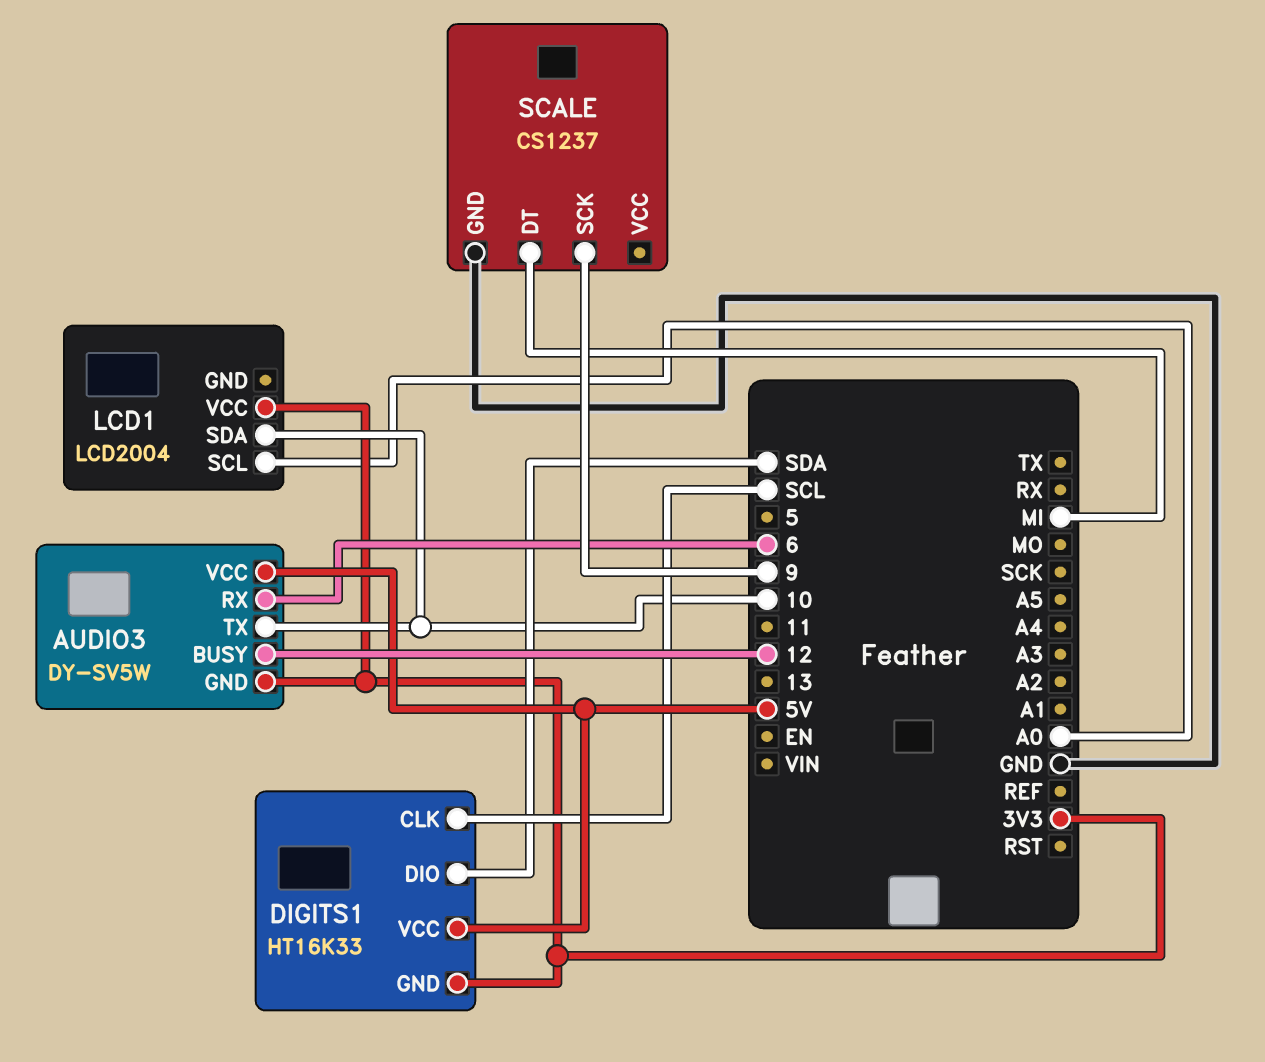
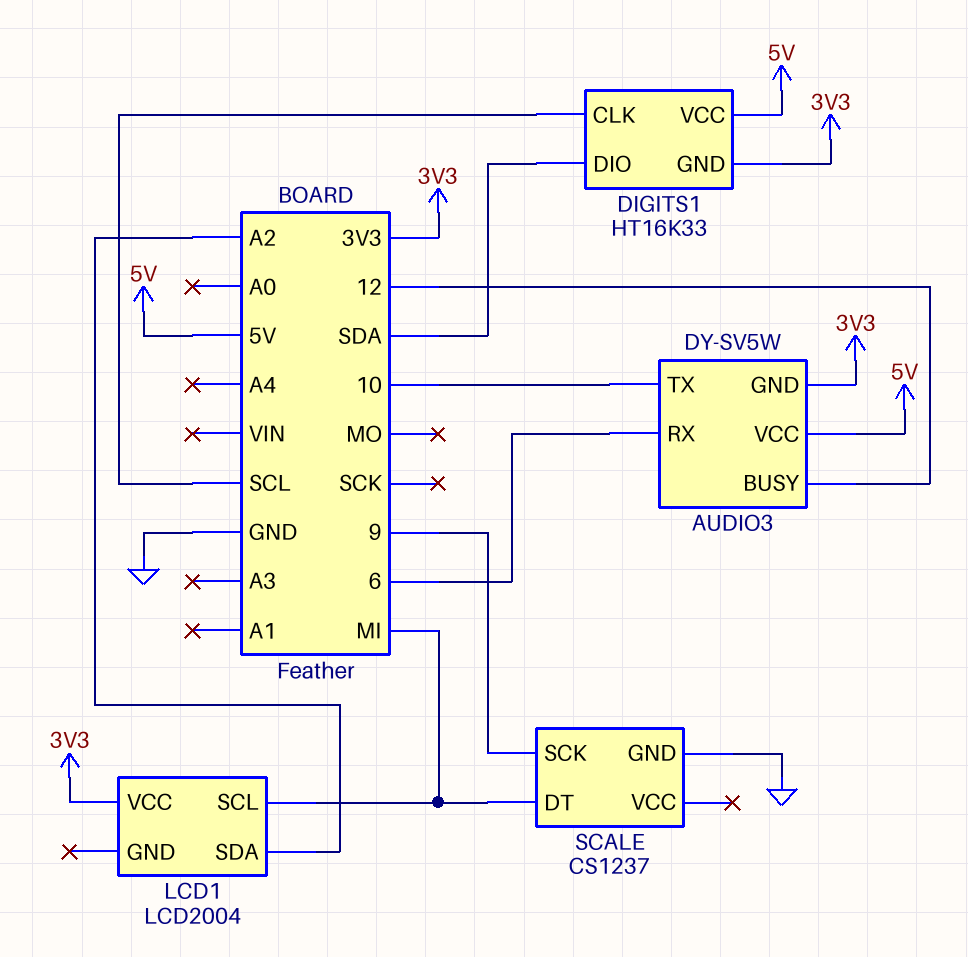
LCD1 pin SCL: A0 -> MI
LCD1 pin SDA: 10 -> A2

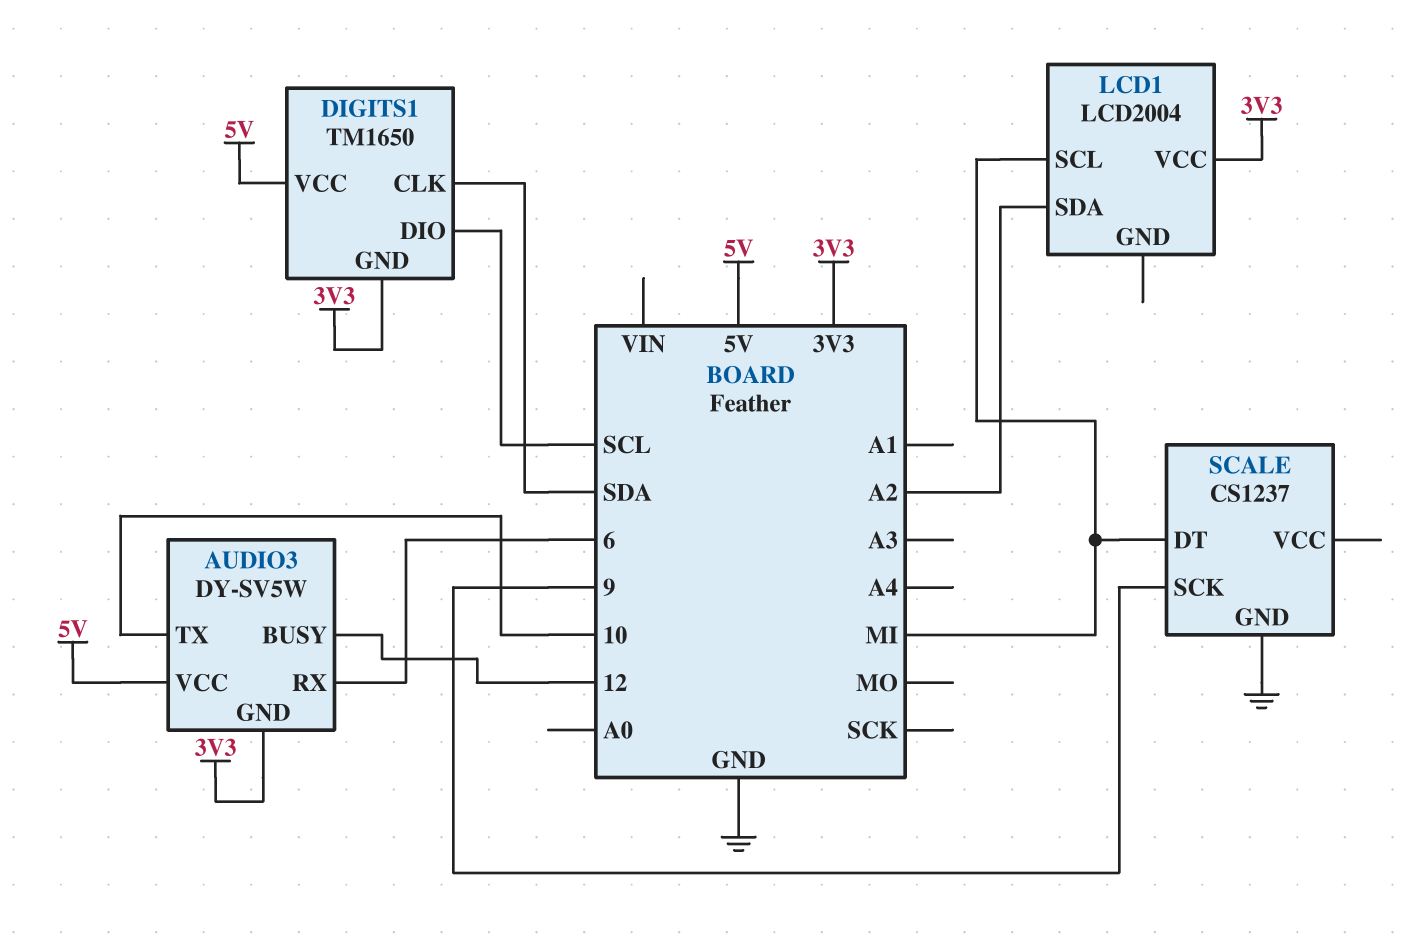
DIGITS1: HT16K33 -> TM1650
DIGITS1 pin CLK: SCL -> SDA
DIGITS1 pin DIO: SDA -> SCL

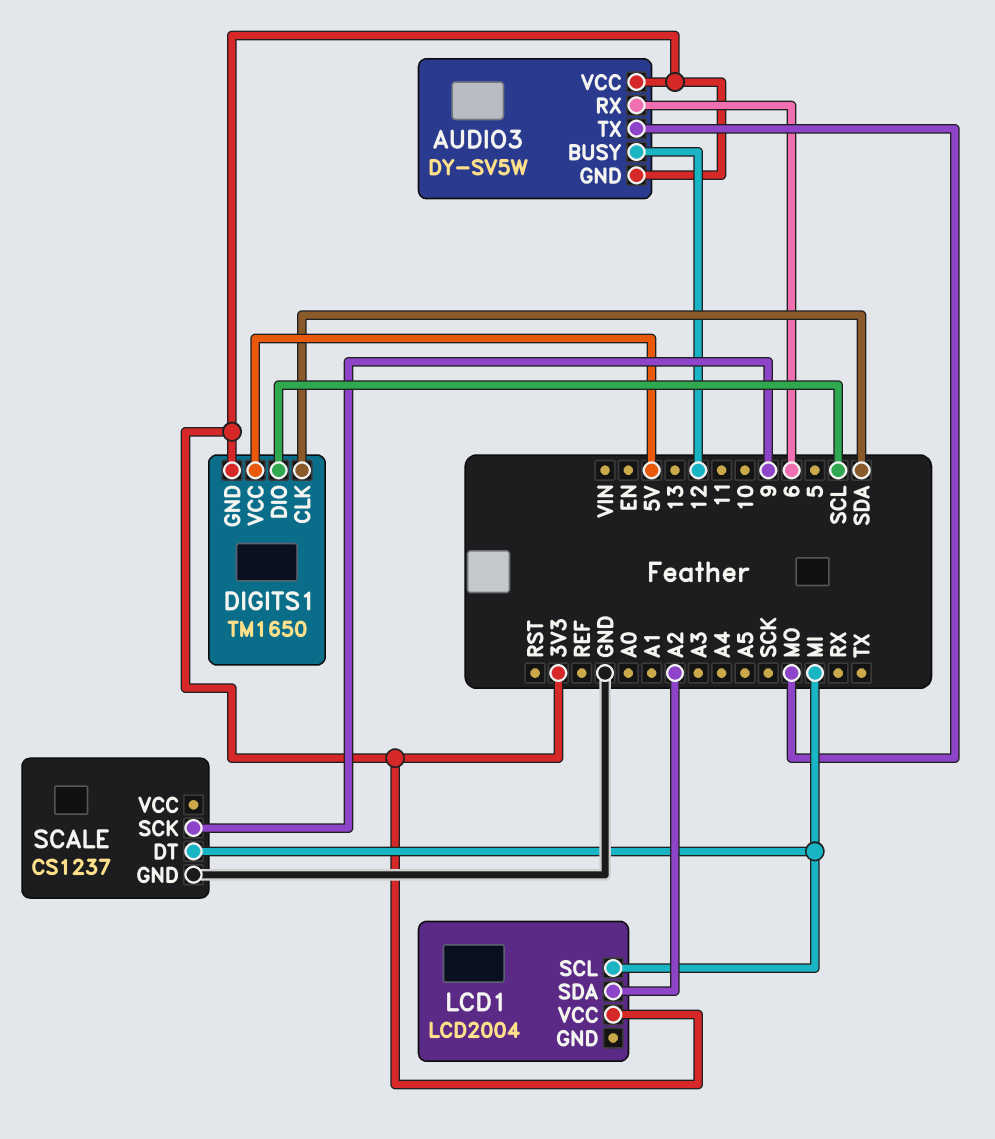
AUDIO3 pin TX: 10 -> MO
AUDIO3 pin VCC: 5V -> 3V3

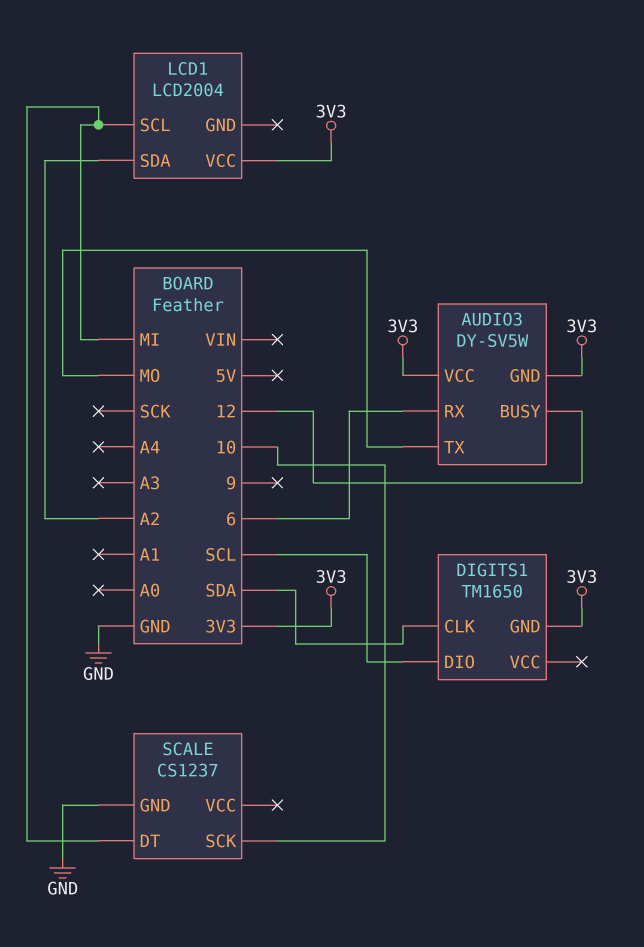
DIGITS1 pin VCC: 5V -> none
SCALE pin SCK: 9 -> 10

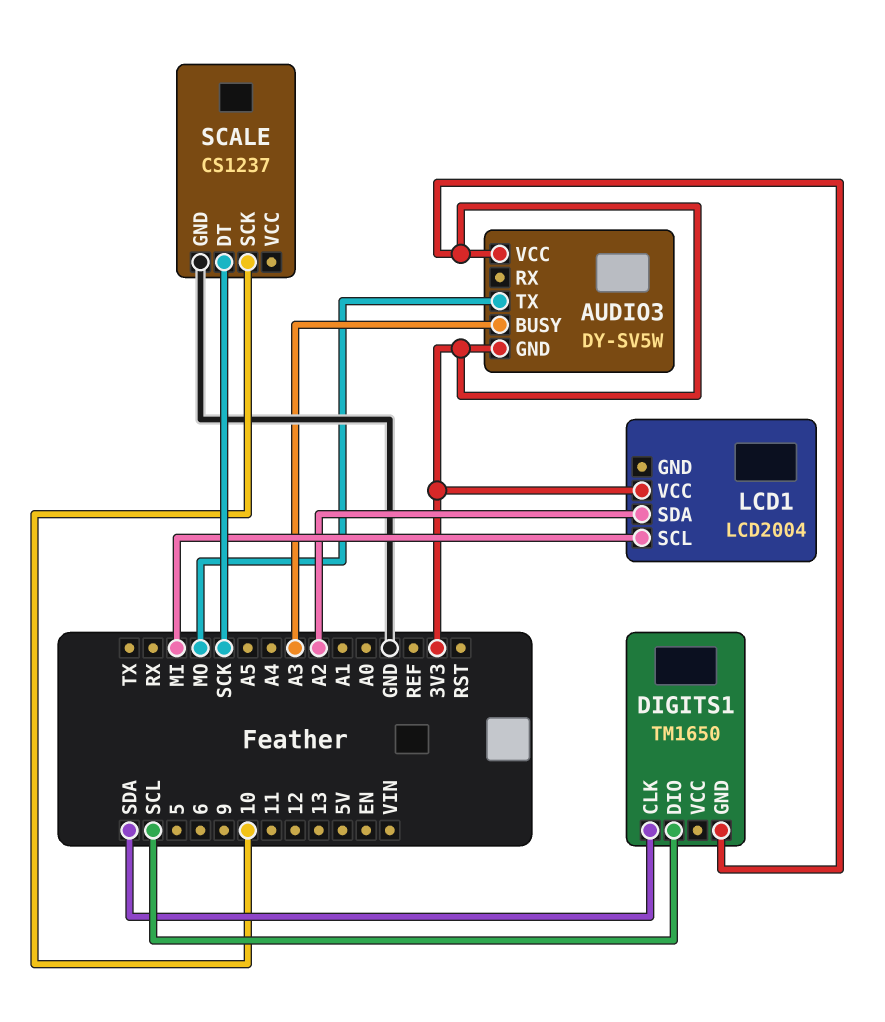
AUDIO3 pin BUSY: 12 -> A3
AUDIO3 pin RX: 6 -> none
SCALE pin DT: MI -> SCK

